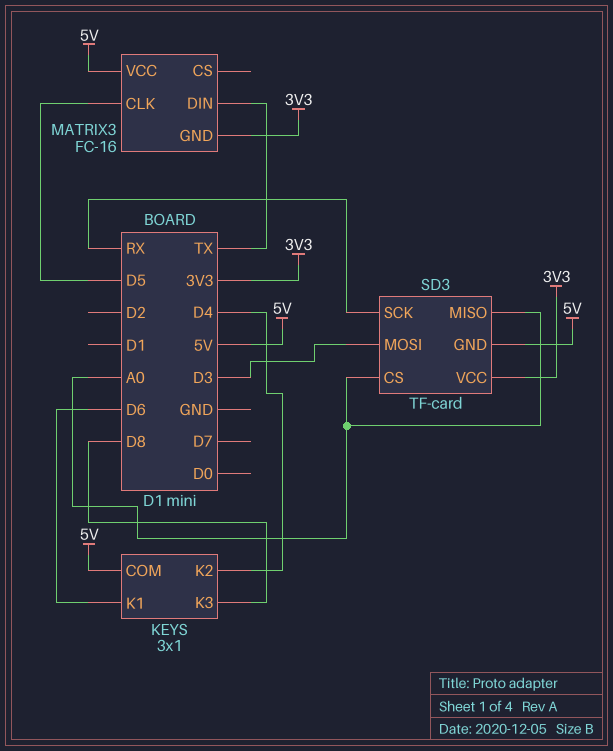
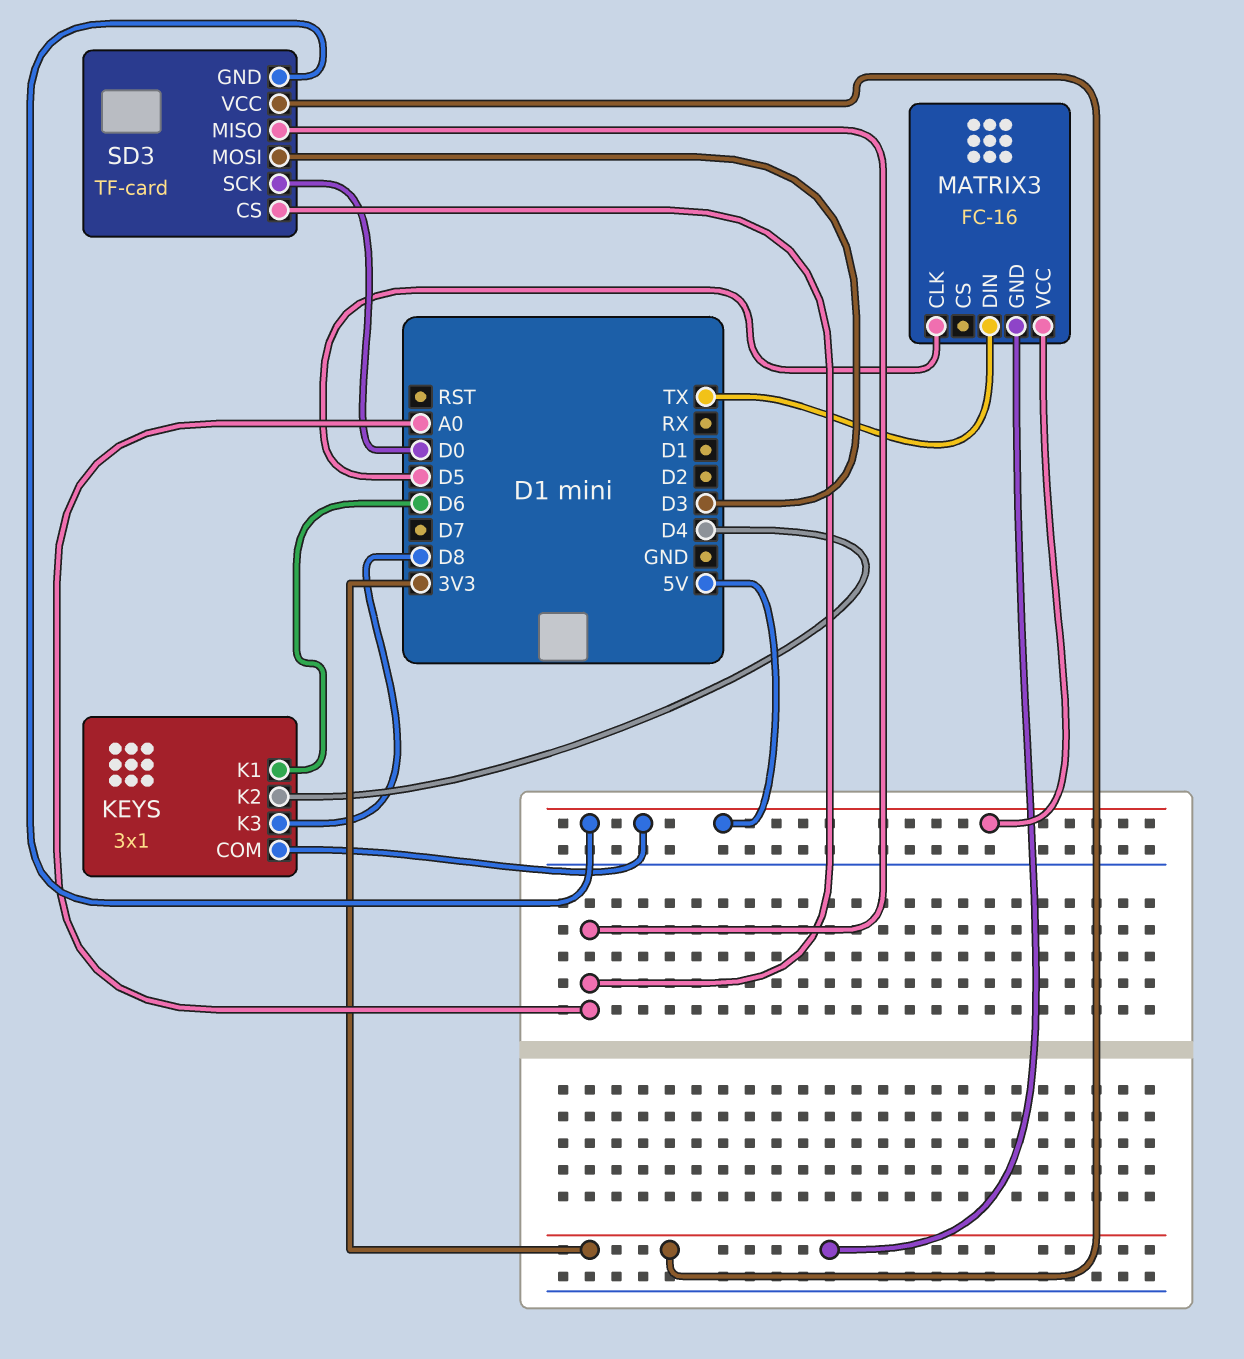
SD3 pin SCK: RX -> D0

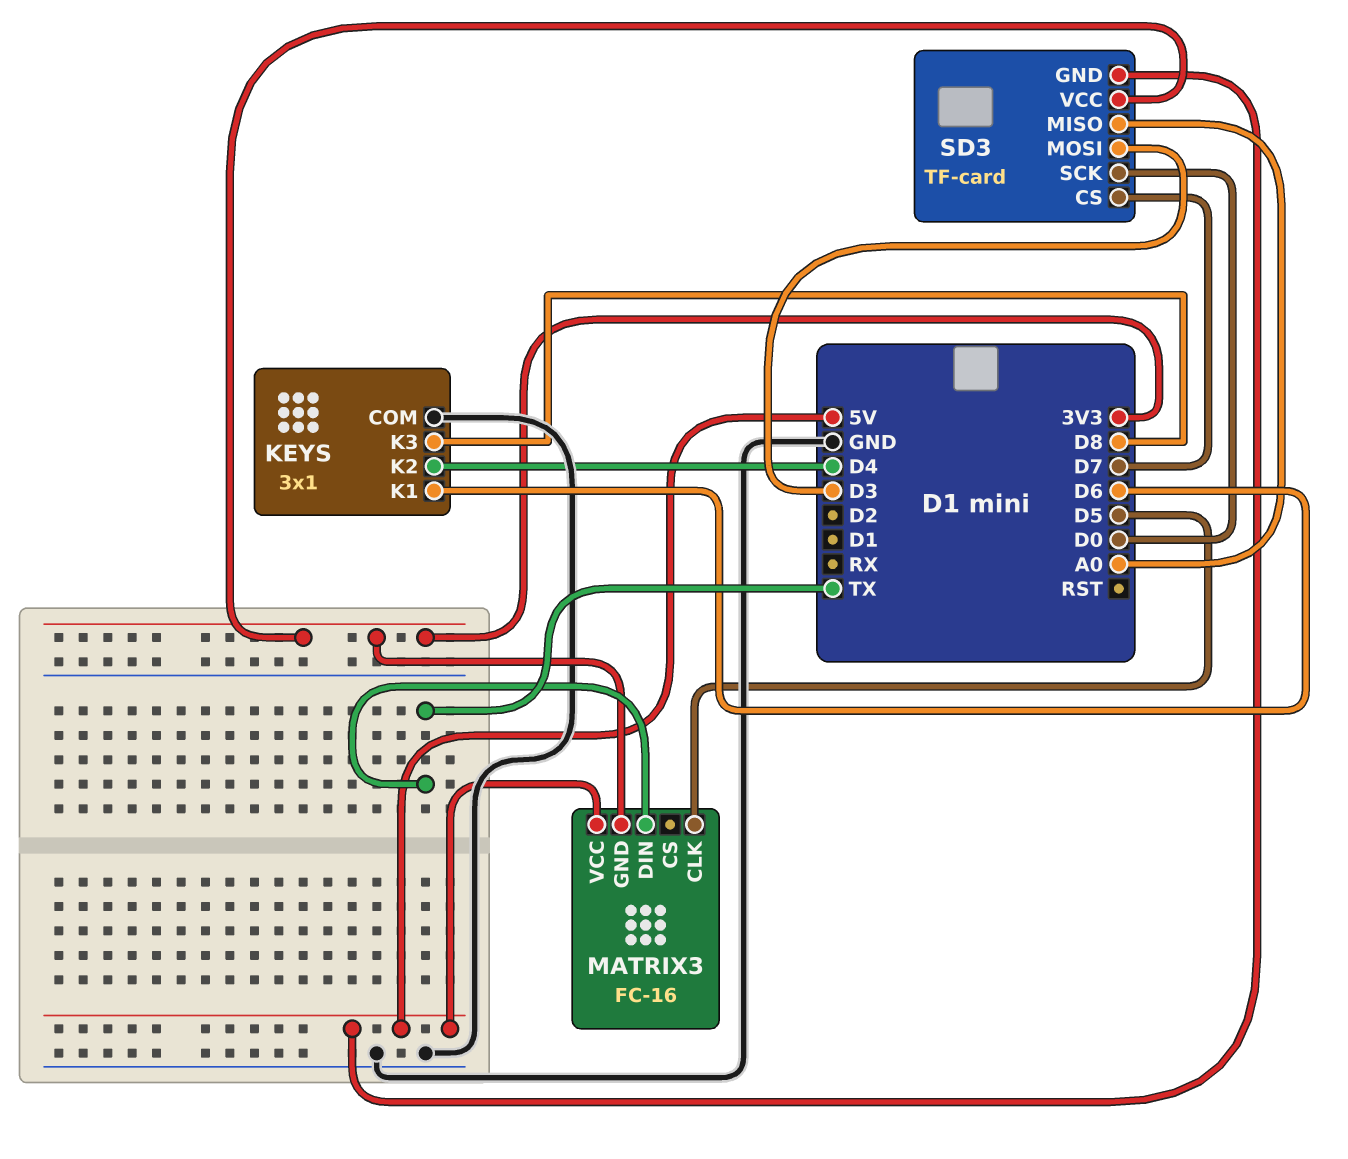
KEYS pin COM: 5V -> GND
SD3 pin CS: A0 -> D7

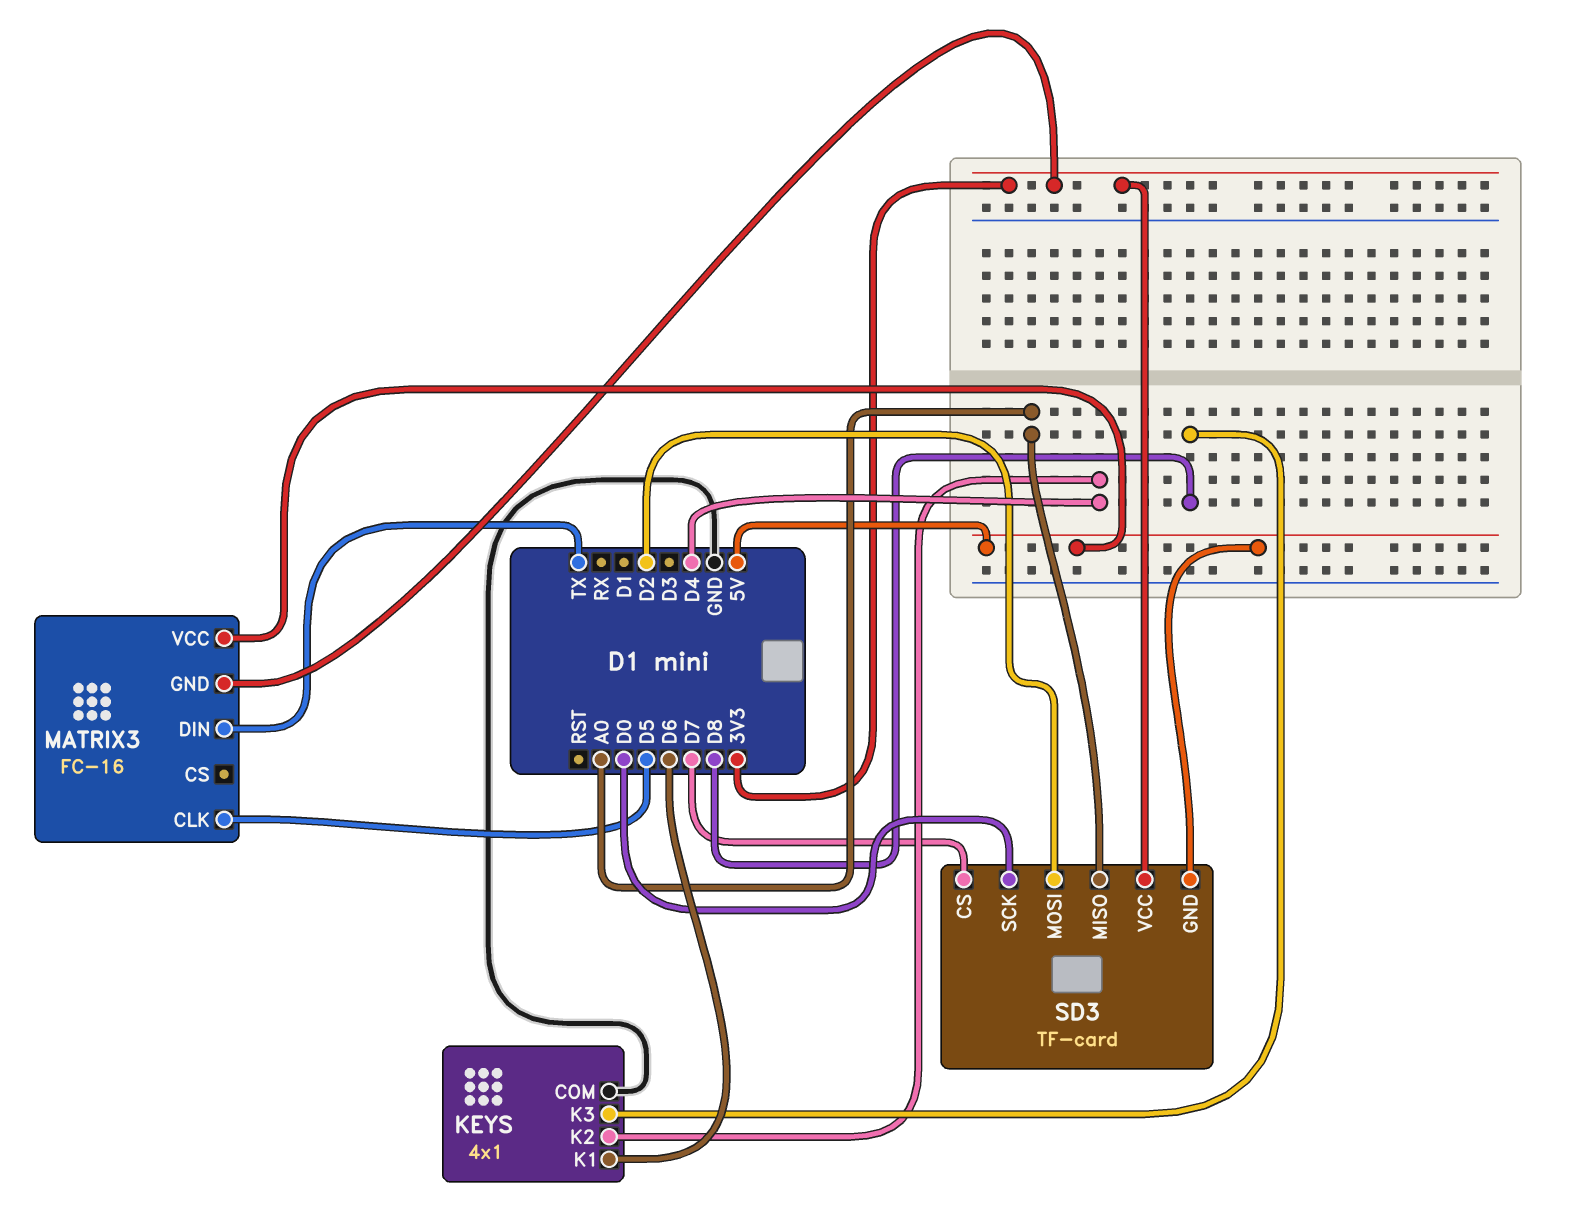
KEYS: 3x1 -> 4x1
SD3 pin MOSI: D3 -> D2

